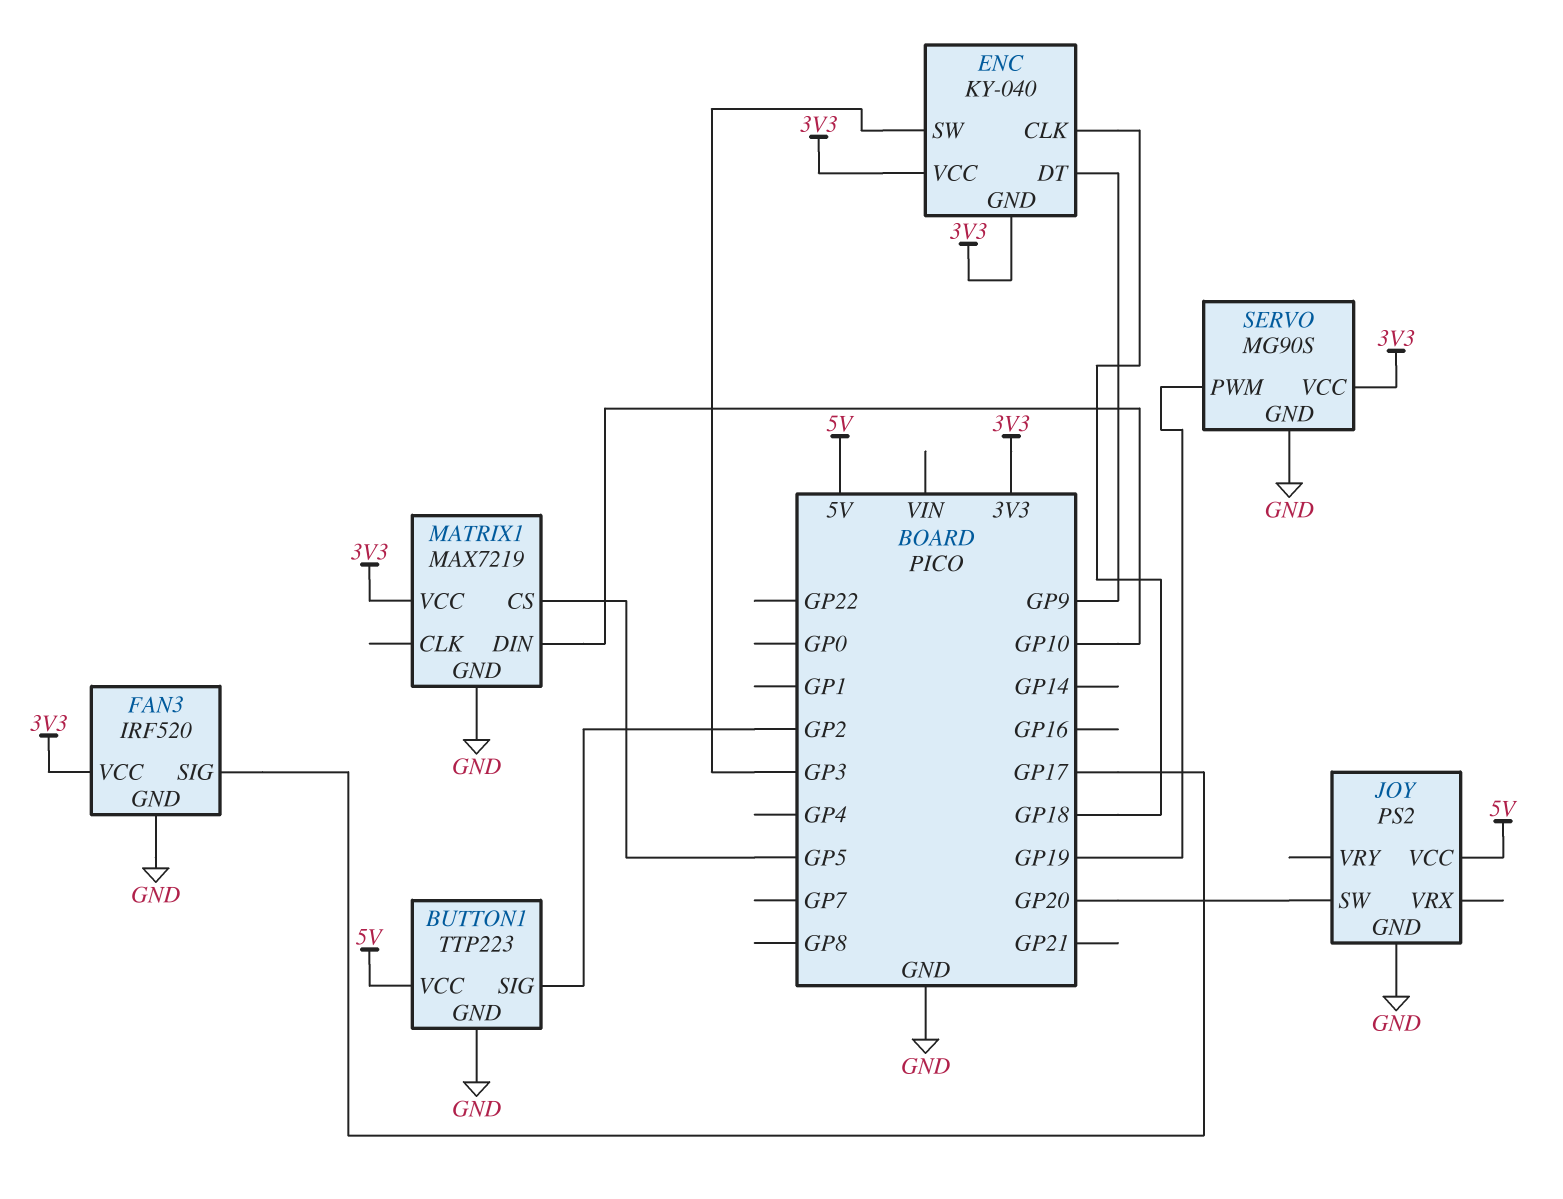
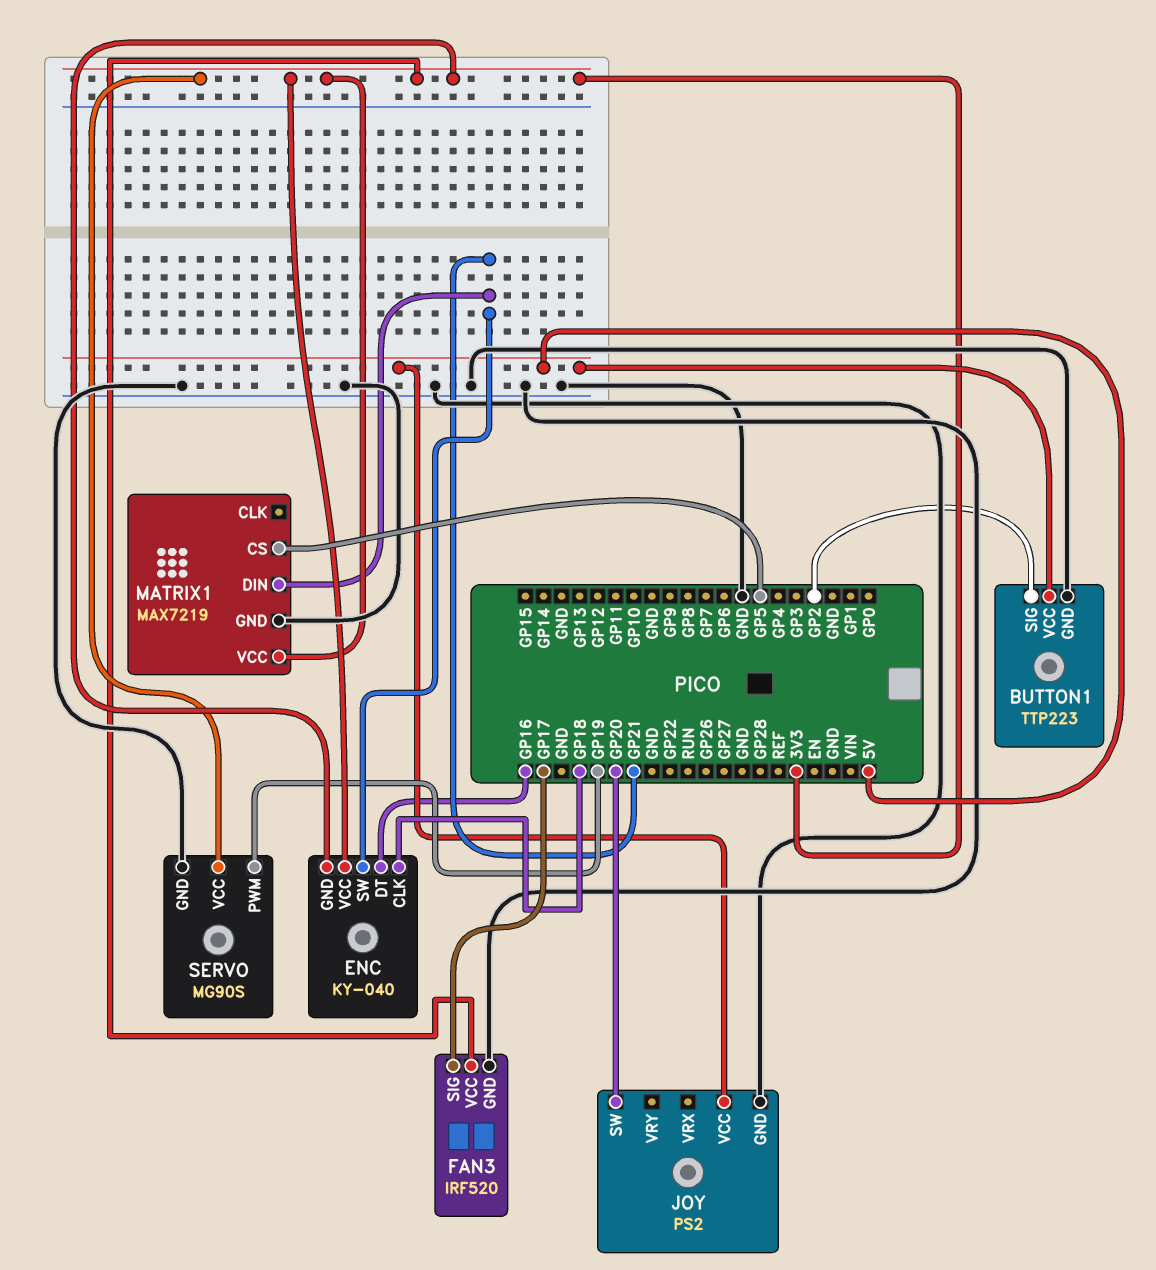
ENC pin DT: GP9 -> GP16
ENC pin SW: GP3 -> GP21
MATRIX1 pin DIN: GP10 -> GP21

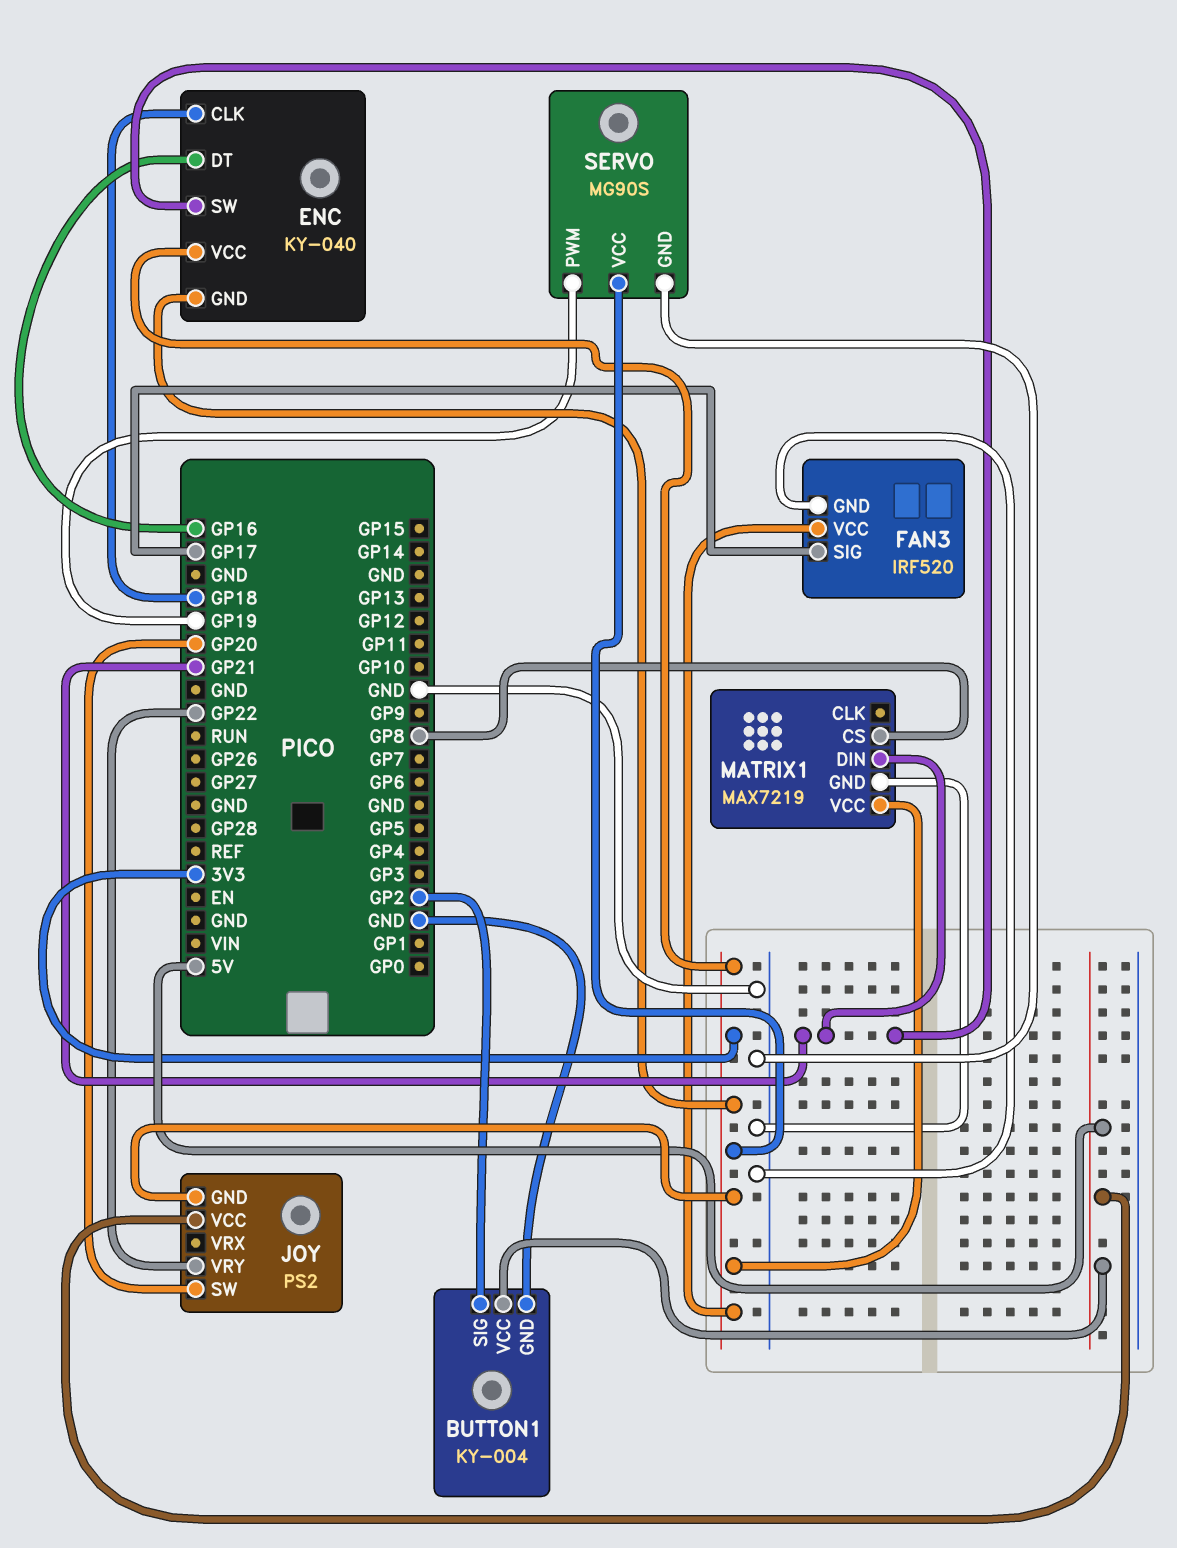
BUTTON1: TTP223 -> KY-004
JOY pin GND: GND -> 3V3
JOY pin VRY: none -> GP22
MATRIX1 pin CS: GP5 -> GP8

